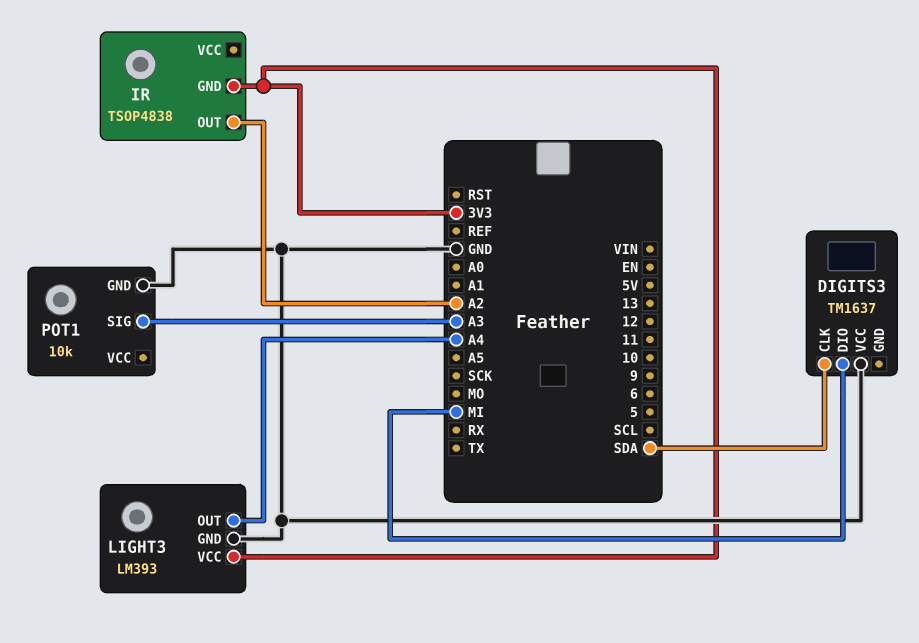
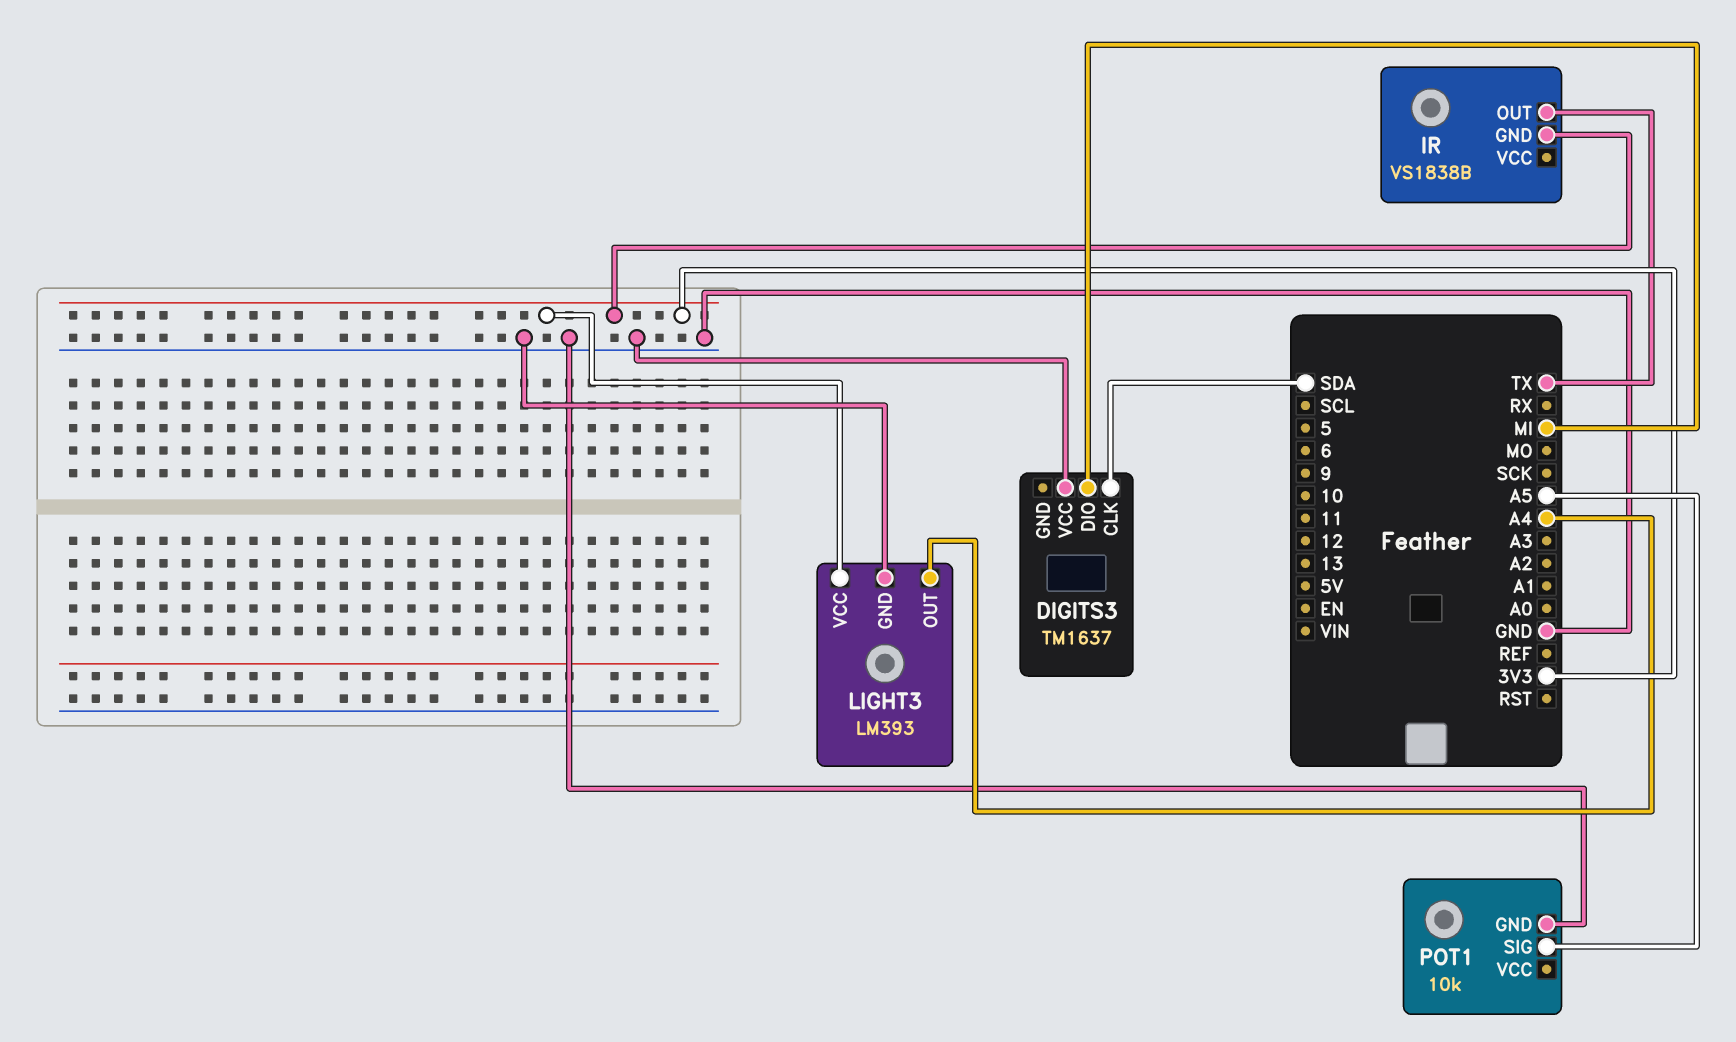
IR: TSOP4838 -> VS1838B
IR pin OUT: A2 -> TX
POT1 pin SIG: A3 -> A5

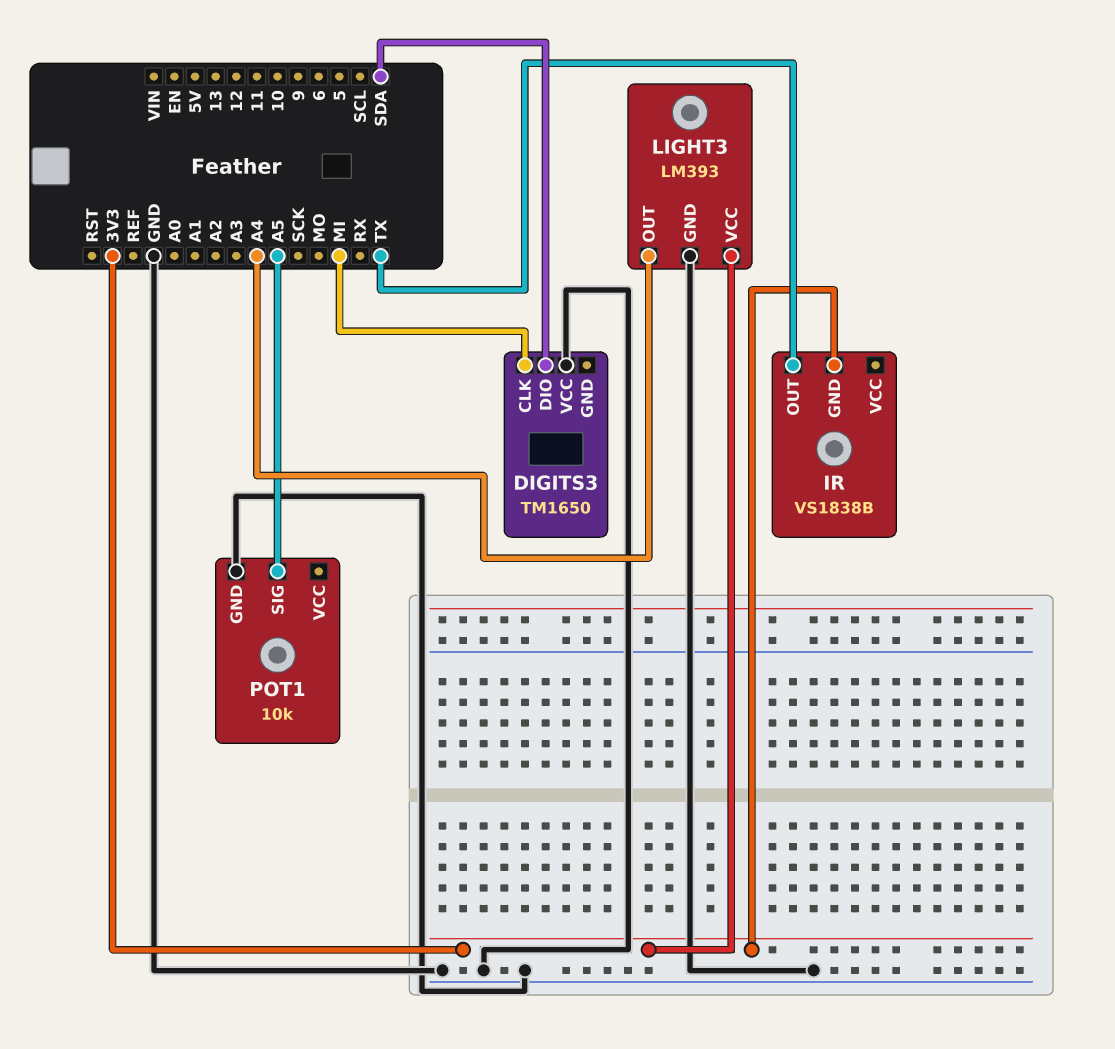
DIGITS3: TM1637 -> TM1650
DIGITS3 pin CLK: SDA -> MI
DIGITS3 pin DIO: MI -> SDA

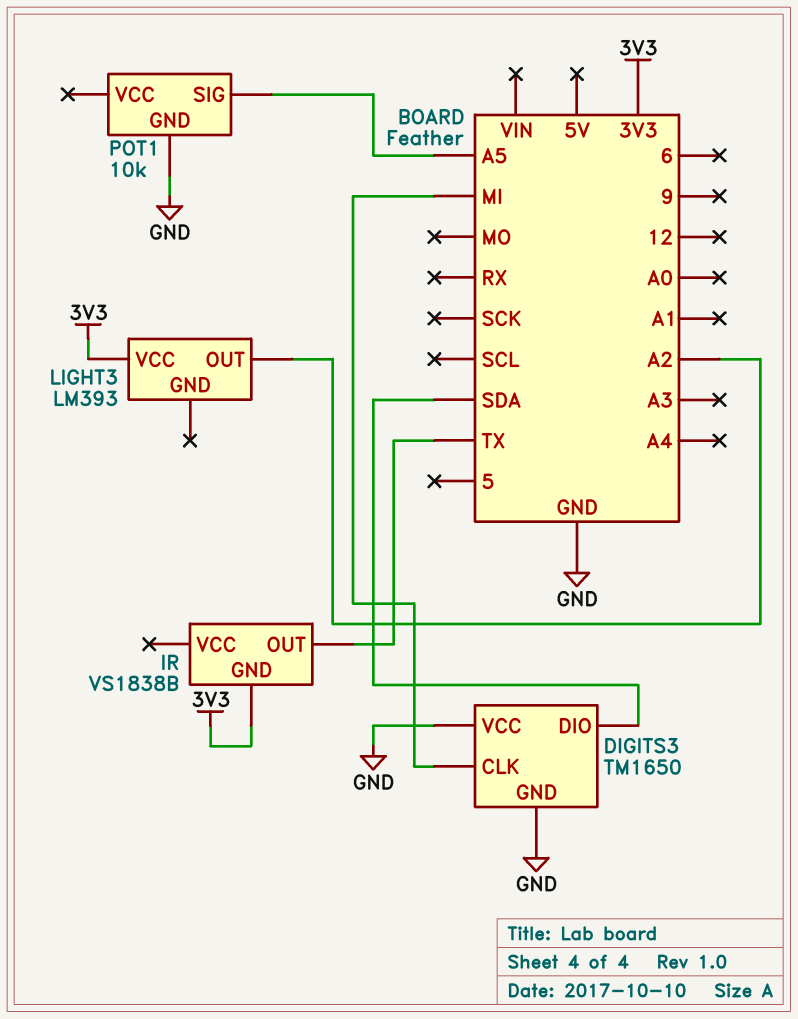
DIGITS3 pin GND: none -> GND
LIGHT3 pin GND: GND -> none
LIGHT3 pin OUT: A4 -> A2

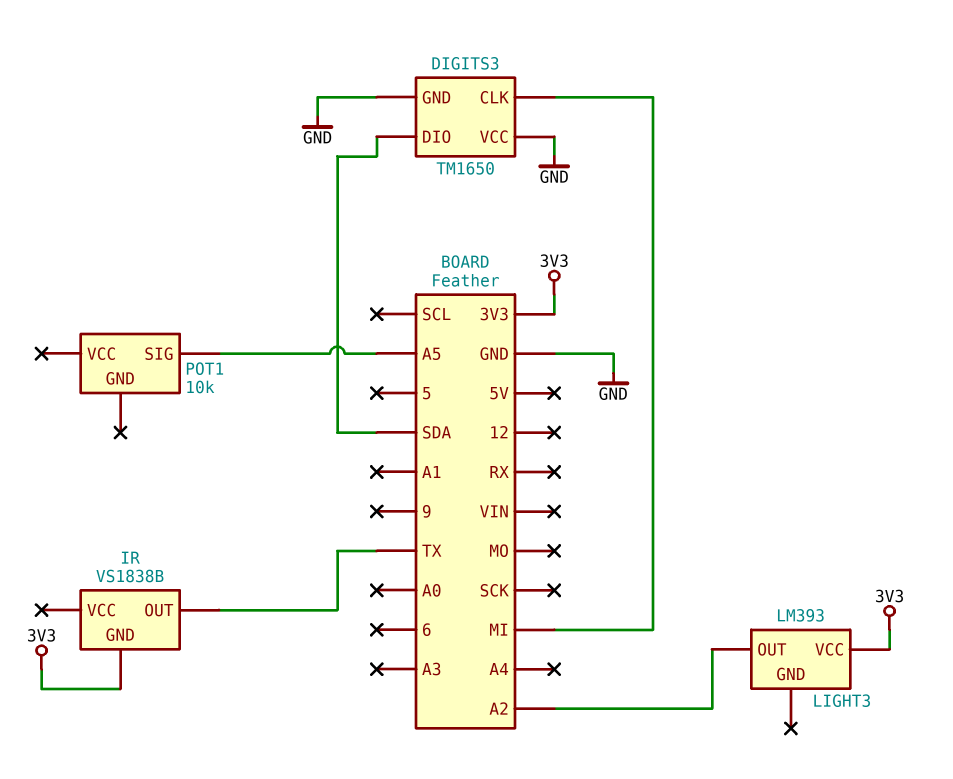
POT1 pin GND: GND -> none

